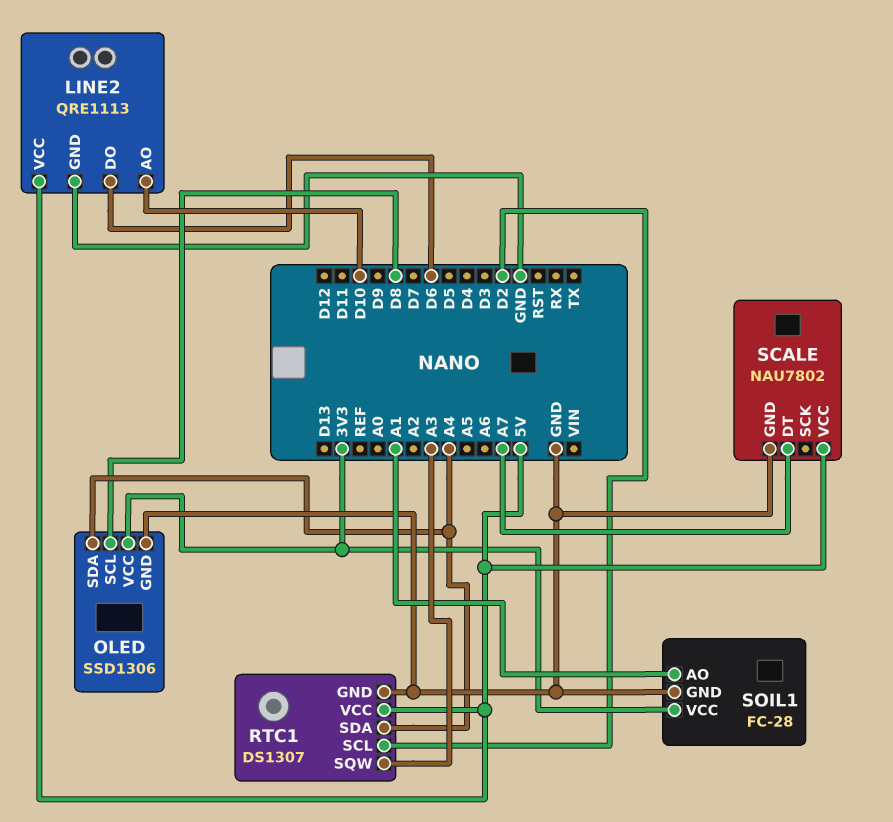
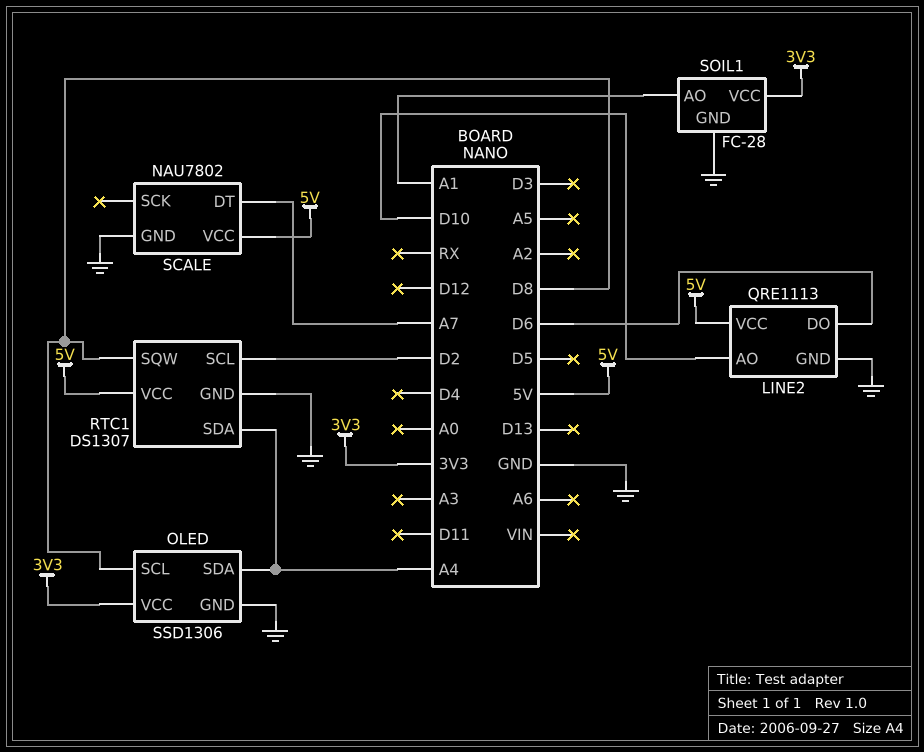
RTC1 pin SQW: A3 -> D8

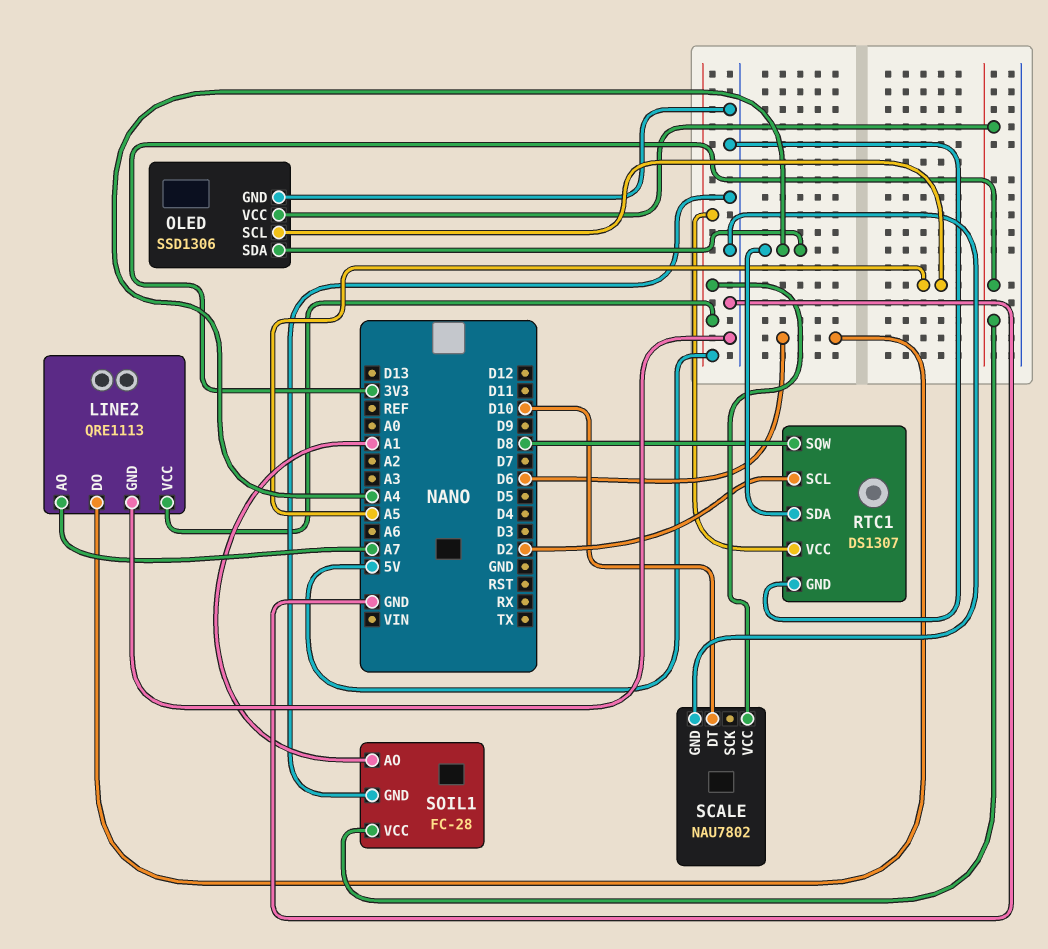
LINE2 pin AO: D10 -> A7
OLED pin SCL: D8 -> A5
SCALE pin DT: A7 -> D10

